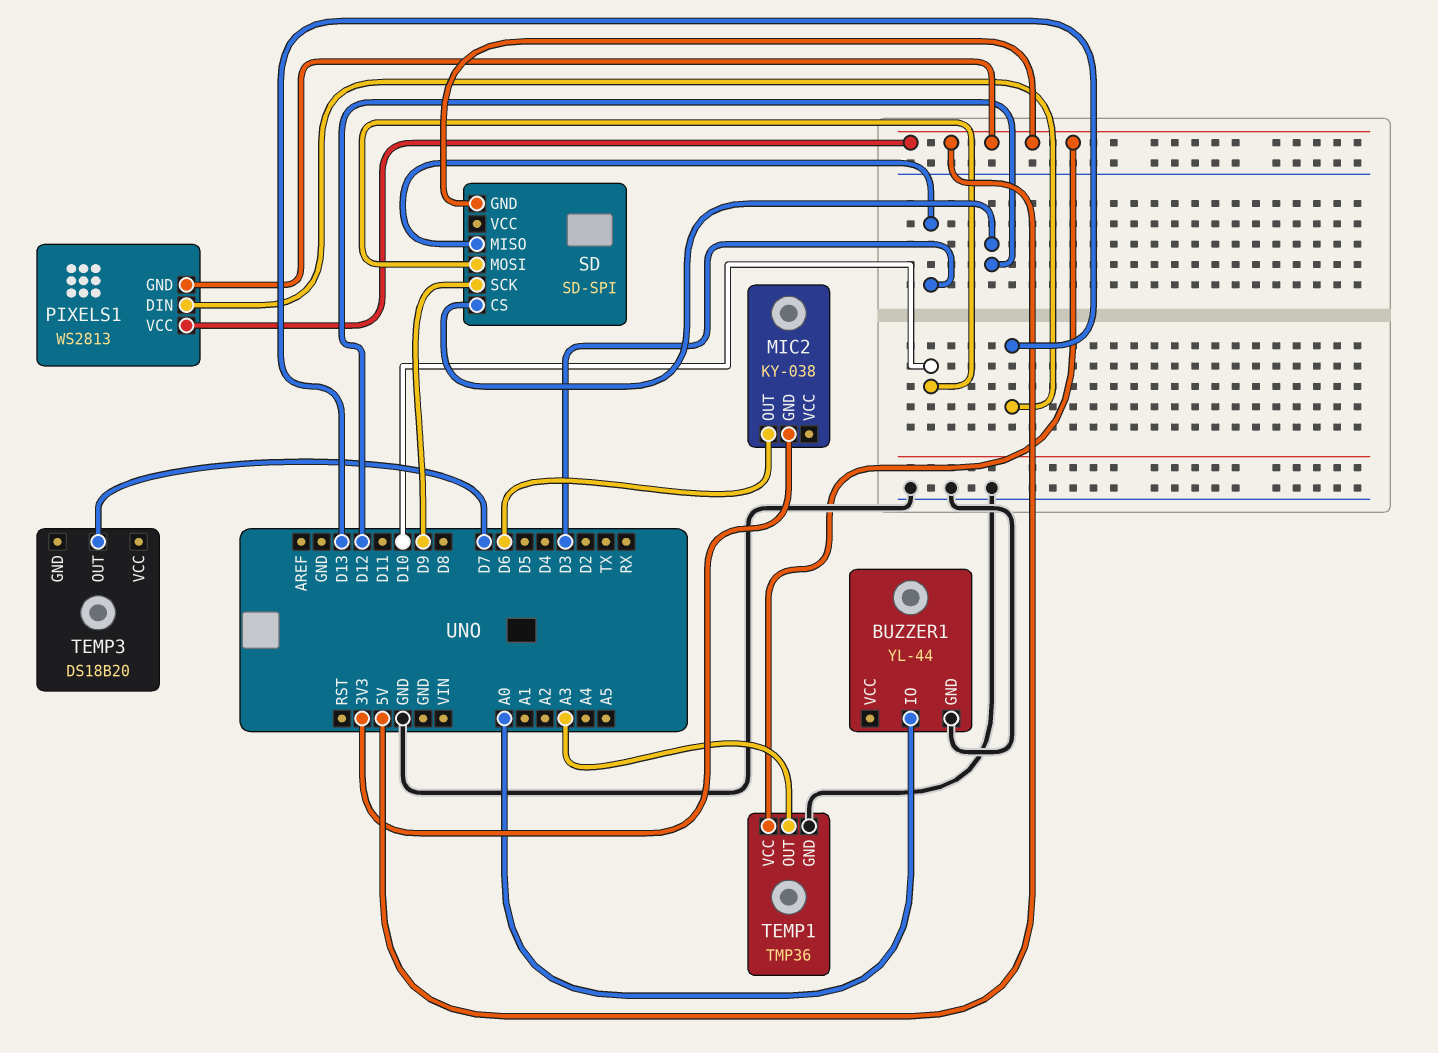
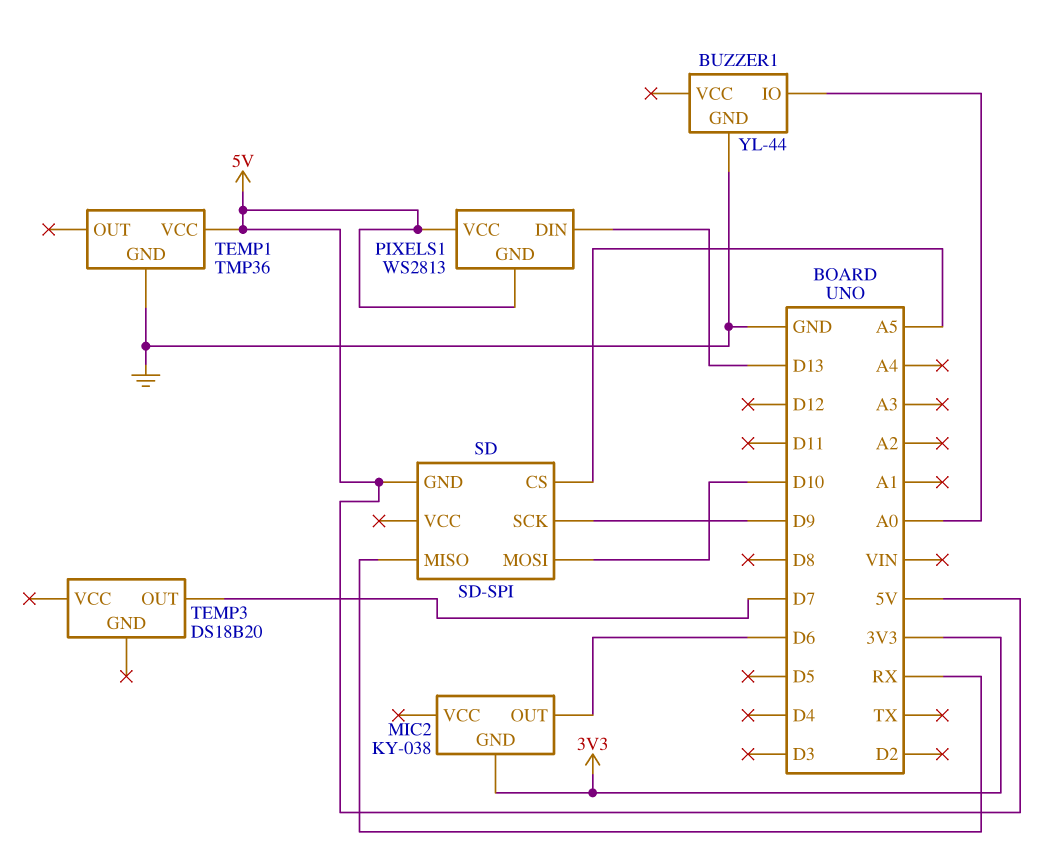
SD pin CS: D12 -> A5
SD pin MISO: D3 -> RX
TEMP1 pin OUT: A3 -> none

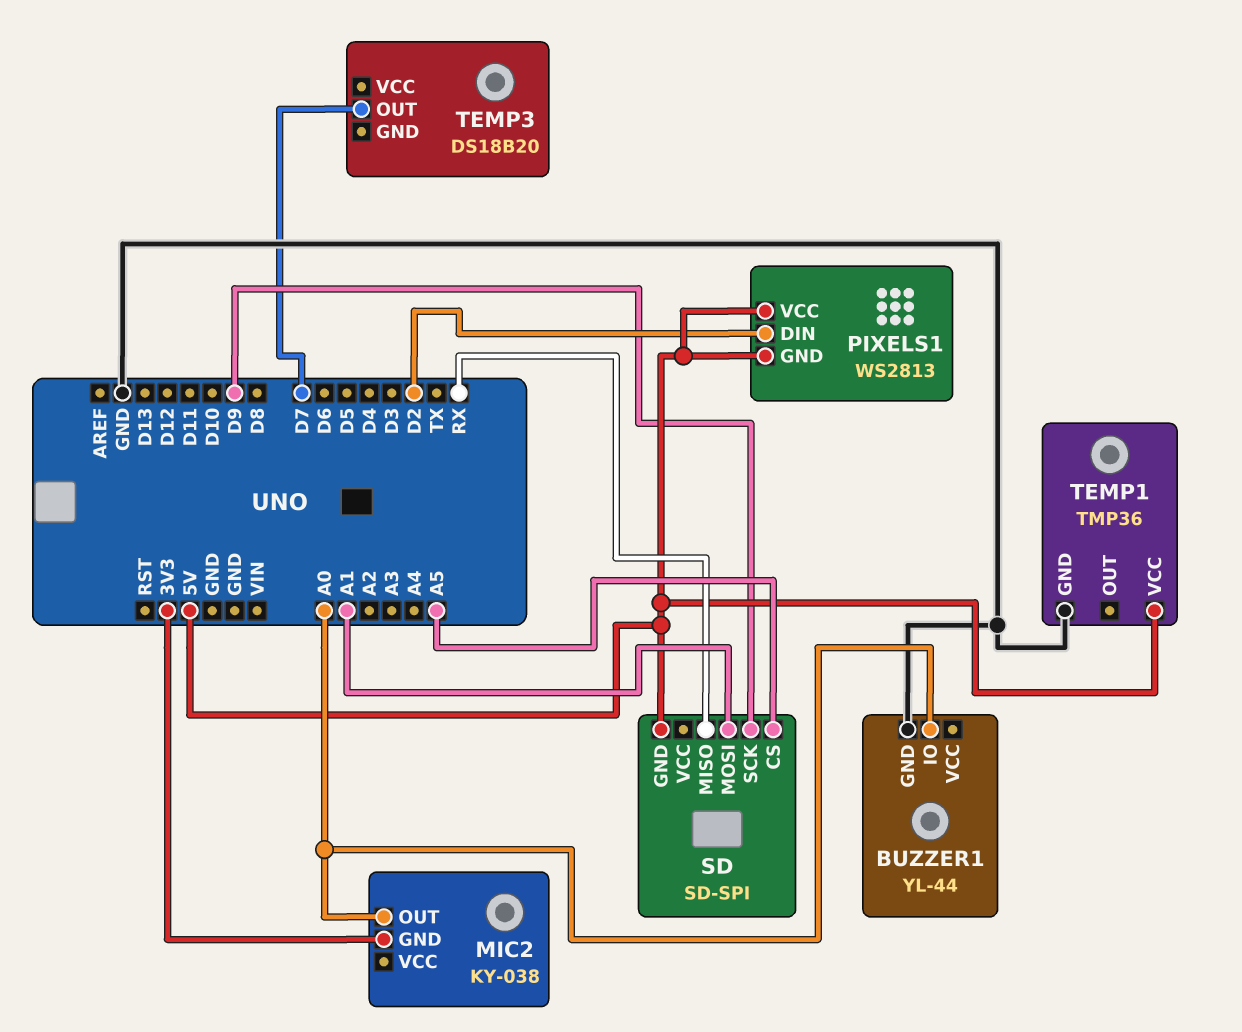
MIC2 pin OUT: D6 -> A0
PIXELS1 pin DIN: D13 -> D2
SD pin MOSI: D10 -> A1

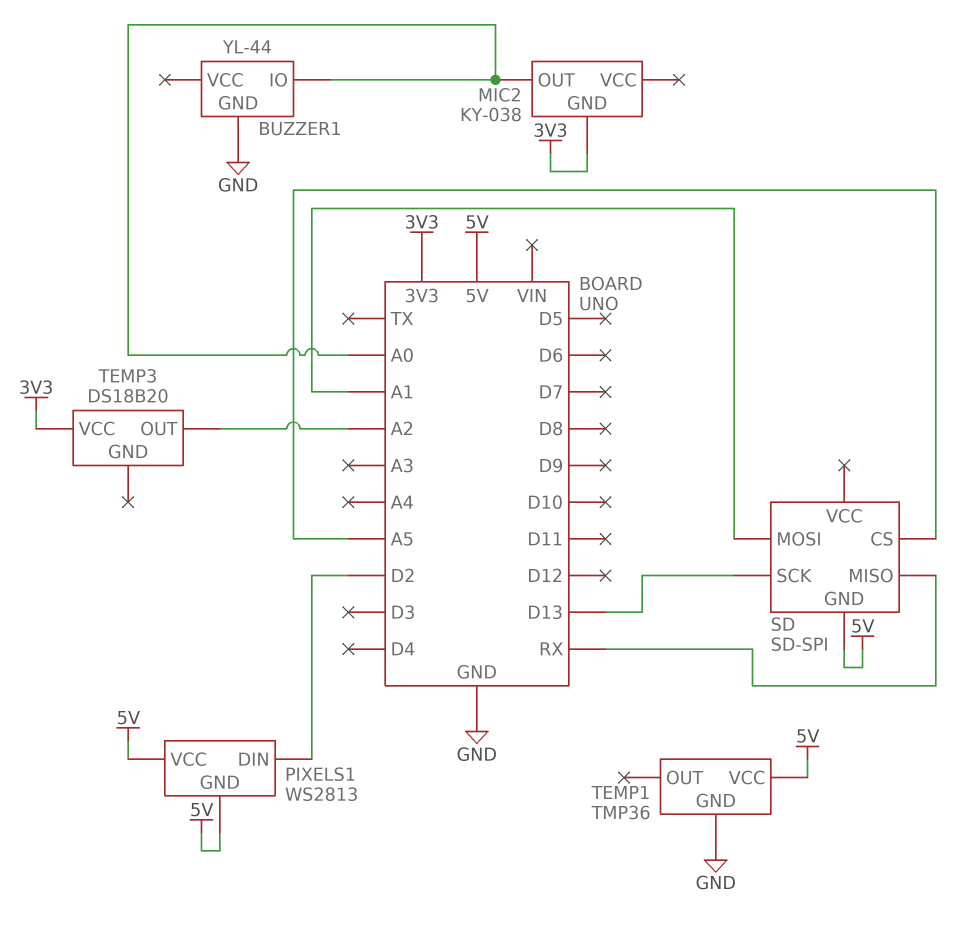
SD pin SCK: D9 -> D13
TEMP3 pin OUT: D7 -> A2
TEMP3 pin VCC: none -> 3V3

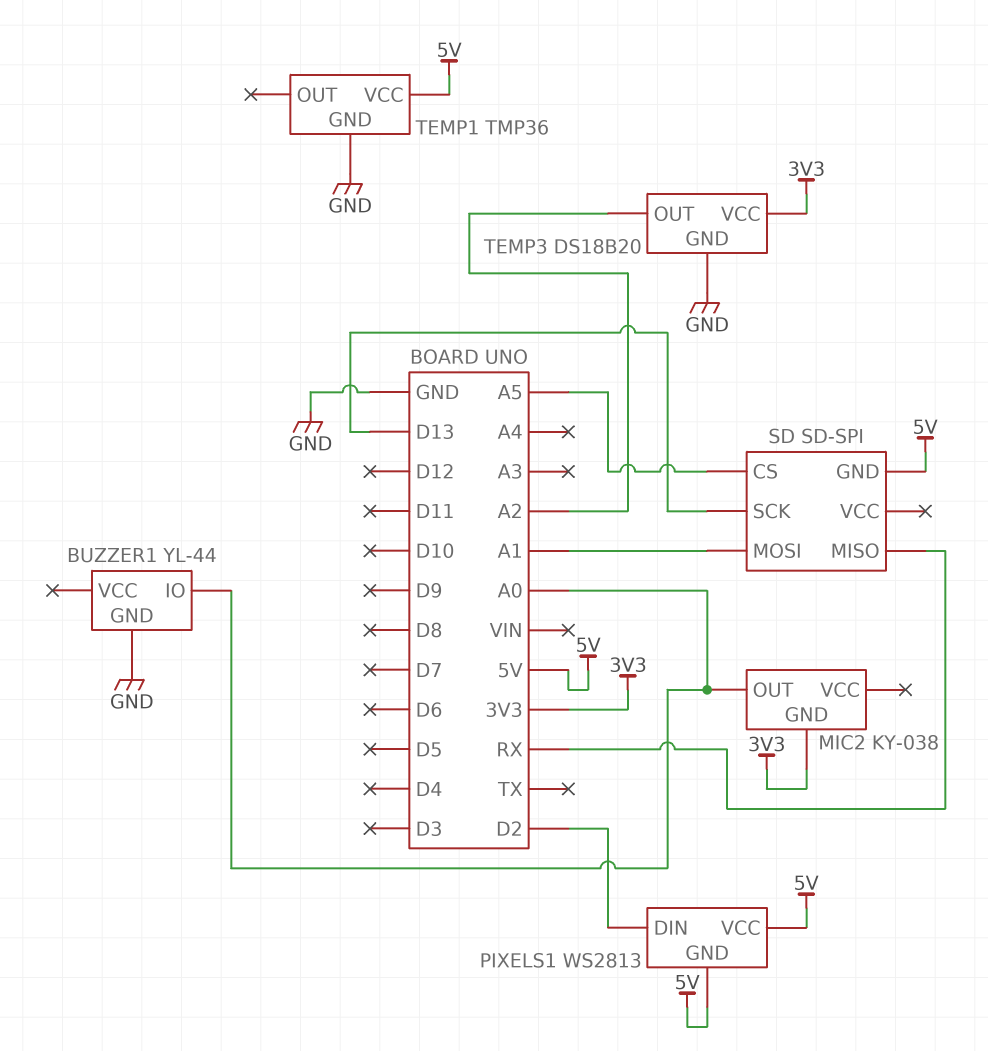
TEMP3 pin GND: none -> GND

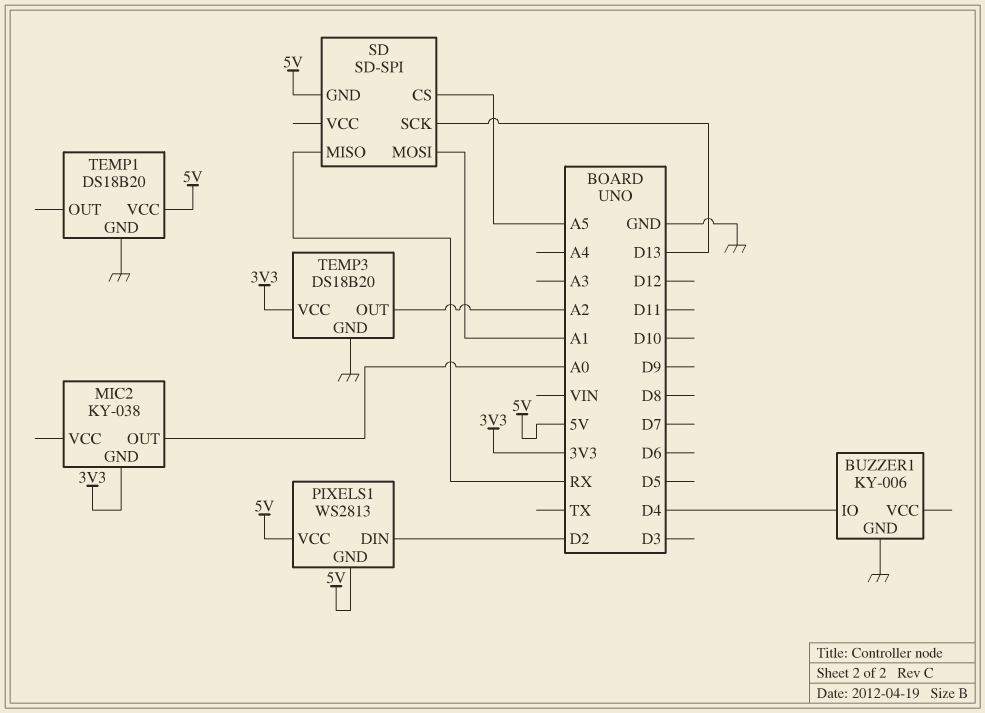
BUZZER1: YL-44 -> KY-006
BUZZER1 pin IO: A0 -> D4
TEMP1: TMP36 -> DS18B20

